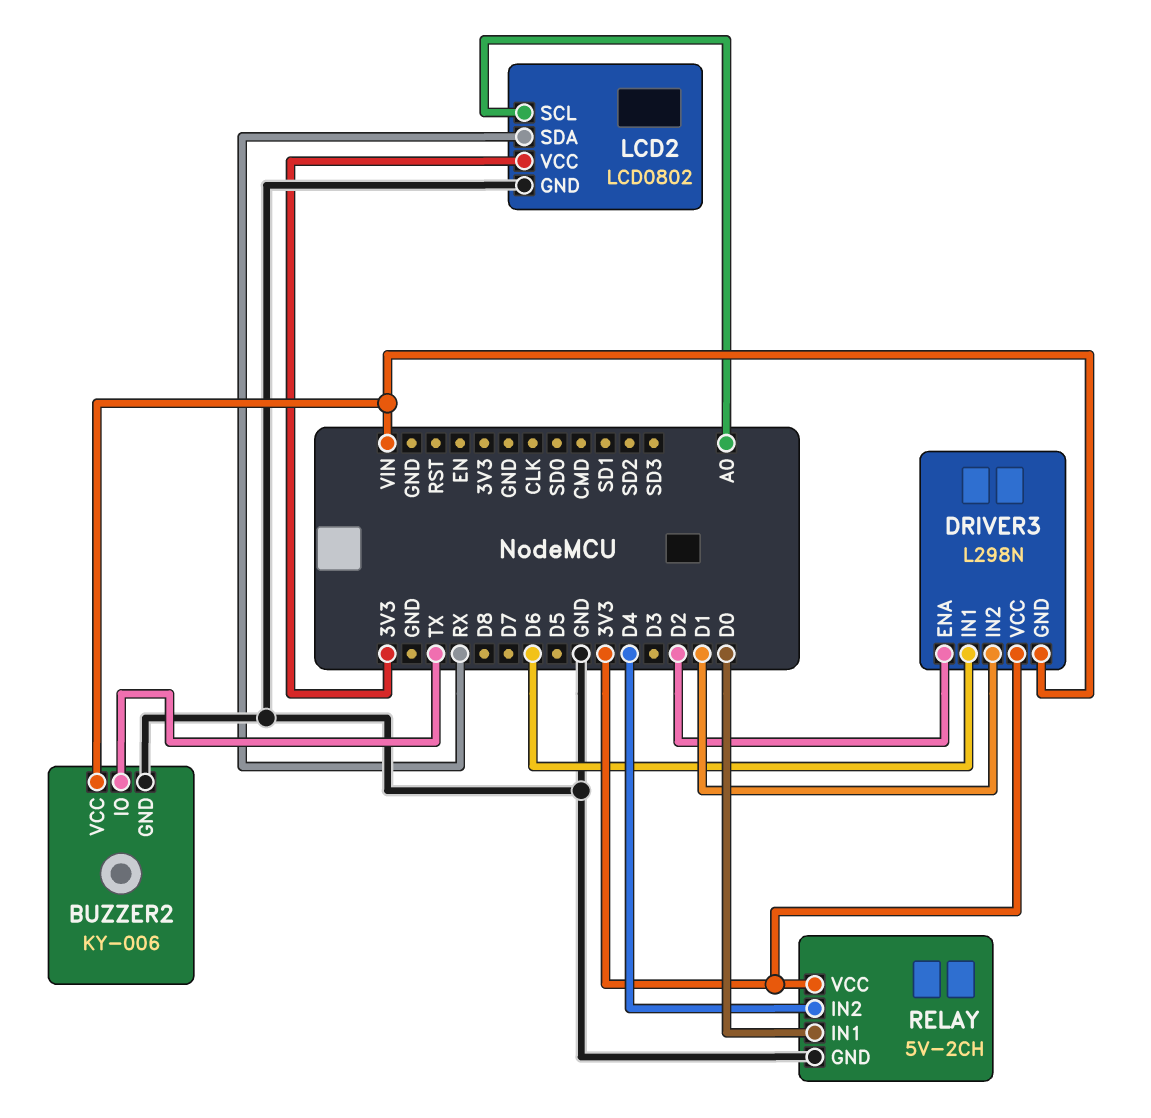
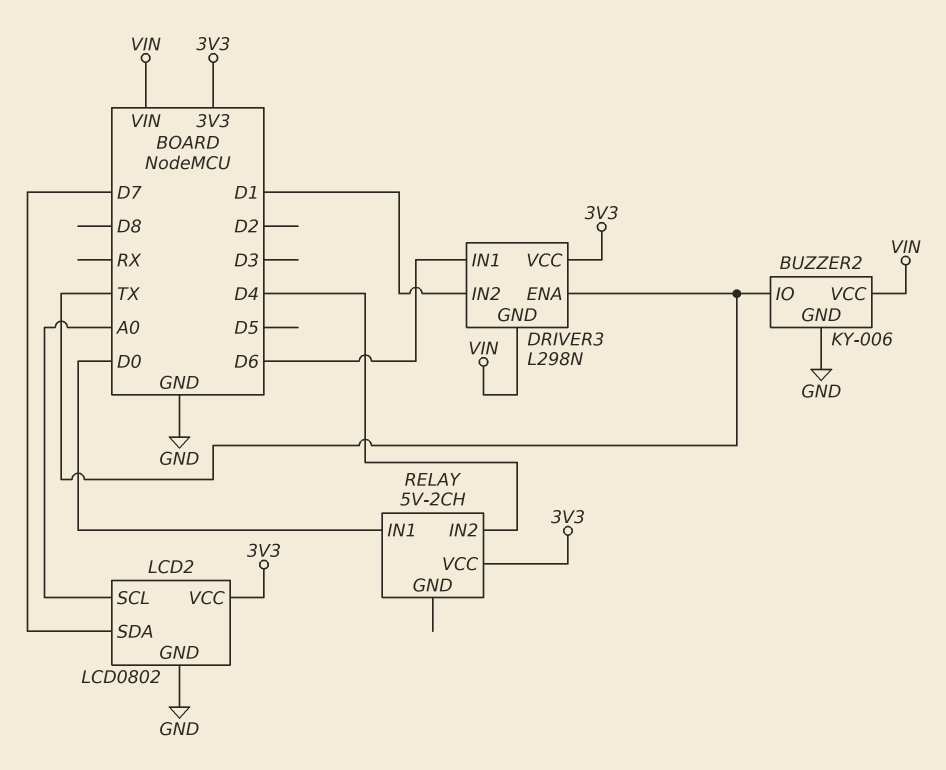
DRIVER3 pin ENA: D2 -> TX
LCD2 pin SDA: RX -> D7
RELAY pin GND: GND -> none

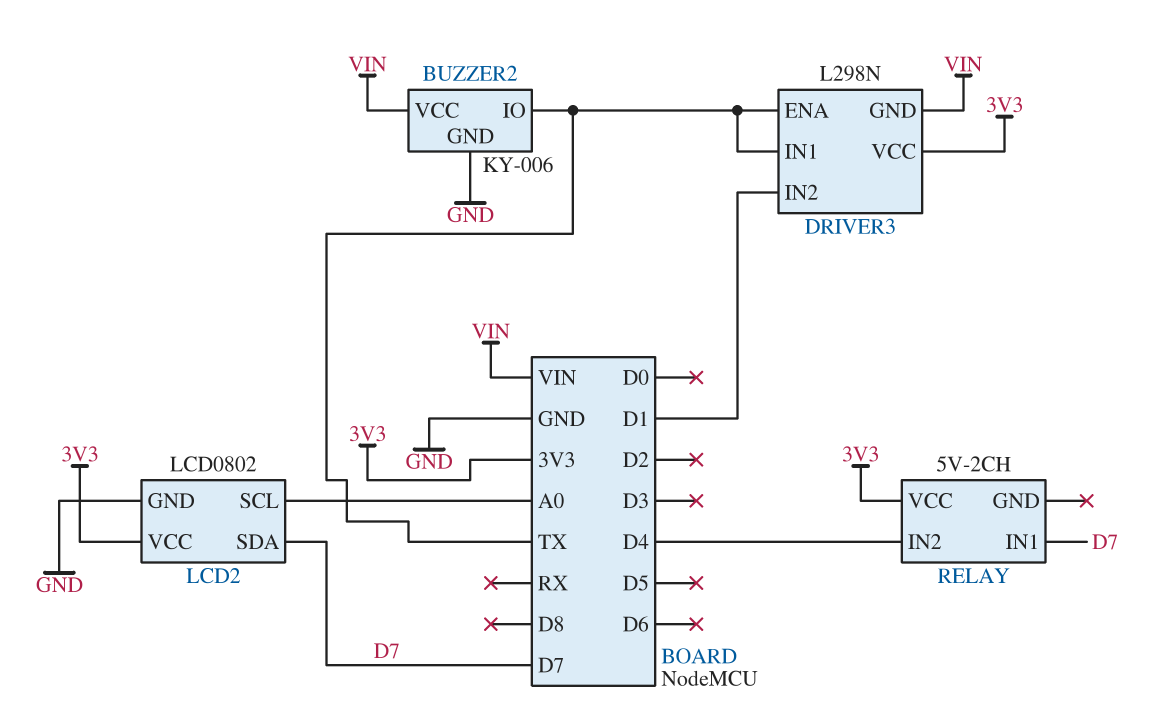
DRIVER3 pin IN1: D6 -> TX
RELAY pin IN1: D0 -> D7

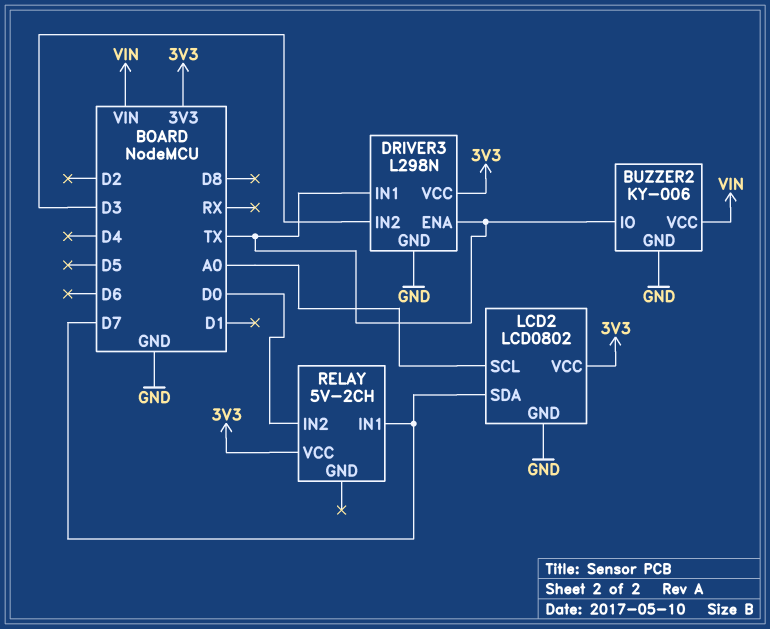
DRIVER3 pin GND: VIN -> GND
DRIVER3 pin IN2: D1 -> D3
RELAY pin IN2: D4 -> D0

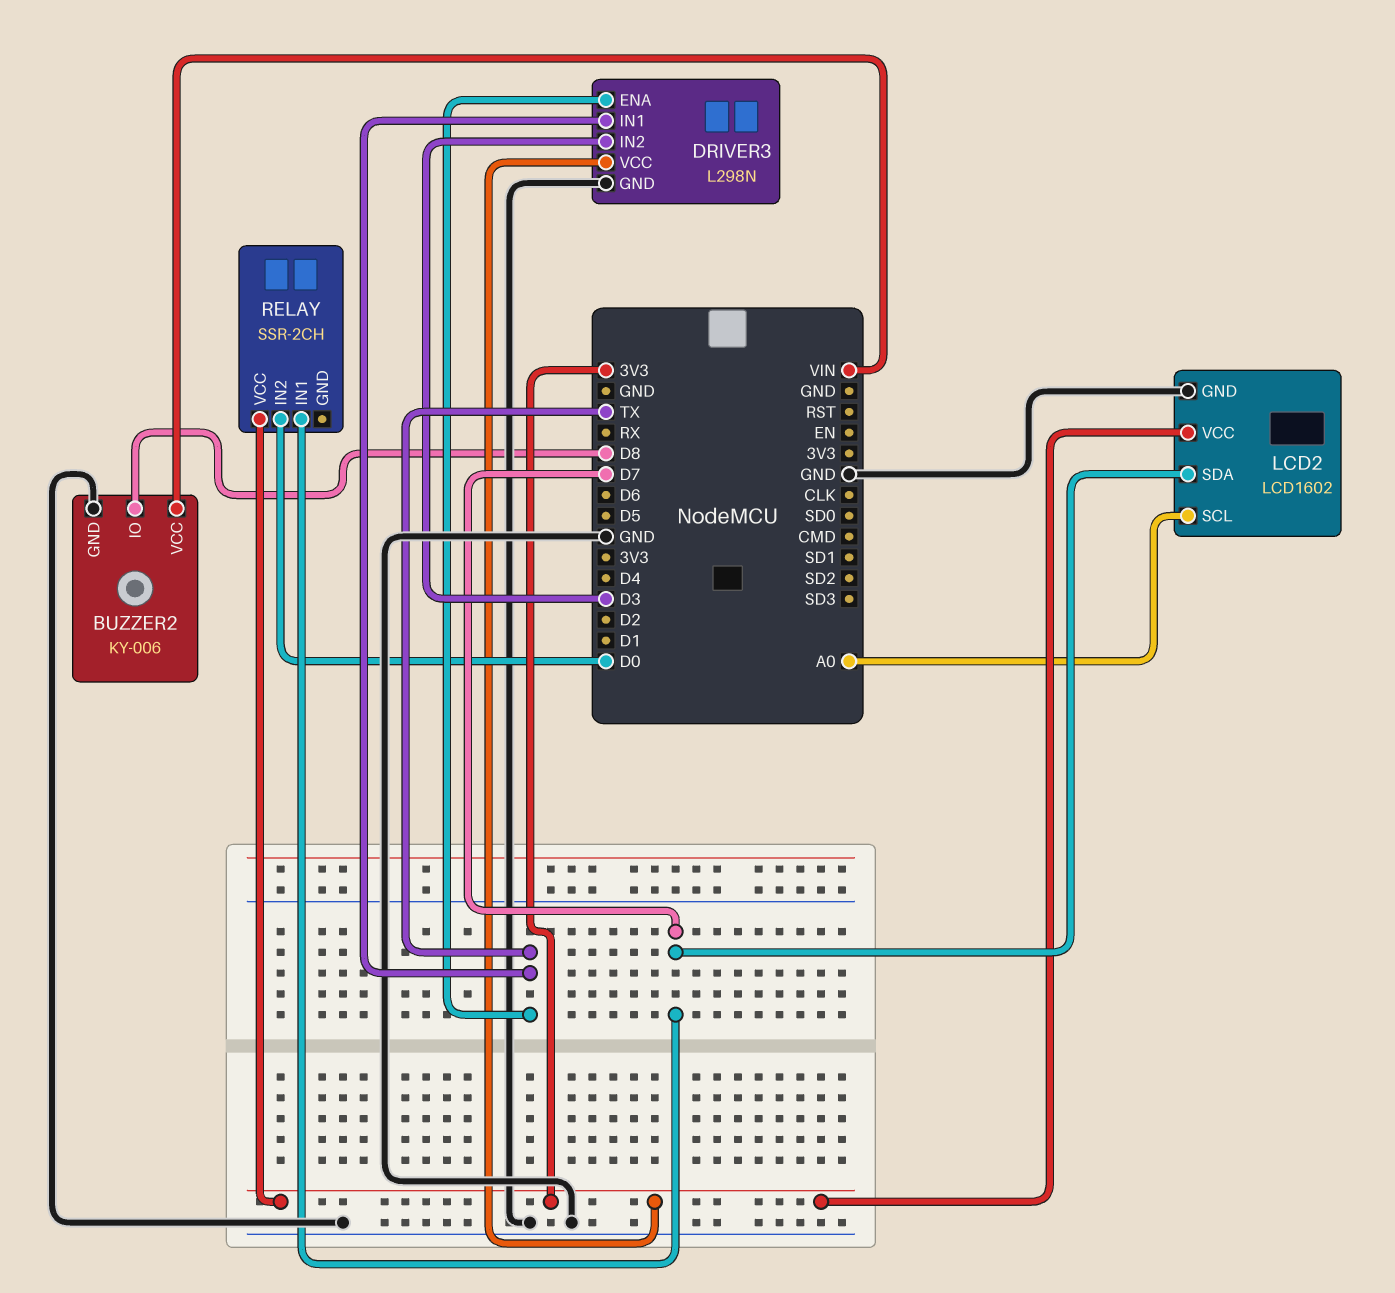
BUZZER2 pin IO: TX -> D8
LCD2: LCD0802 -> LCD1602
RELAY: 5V-2CH -> SSR-2CH

